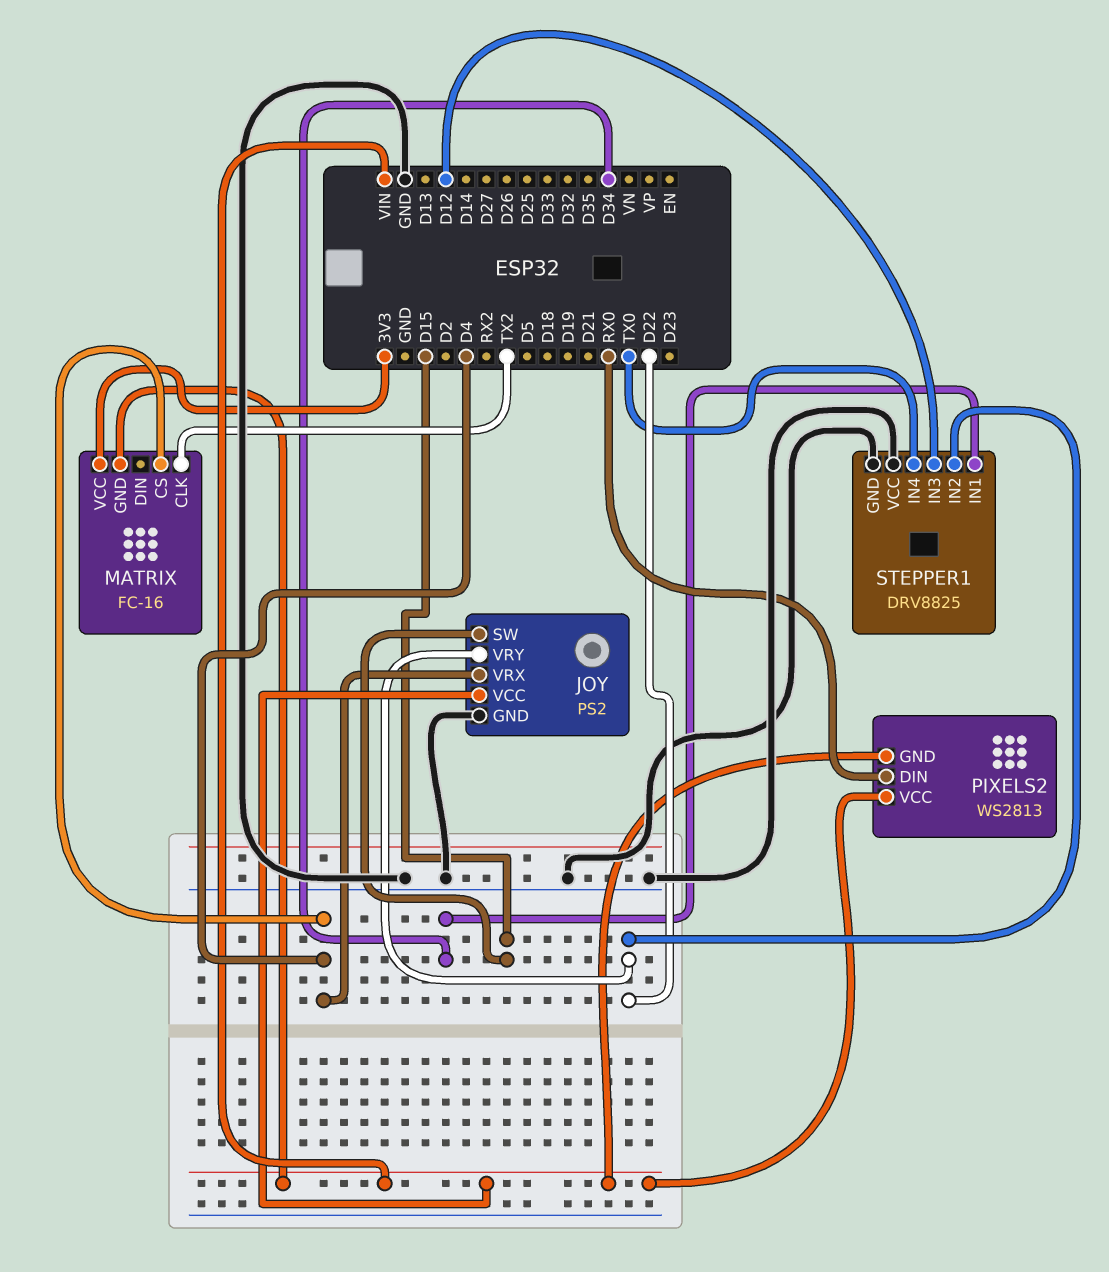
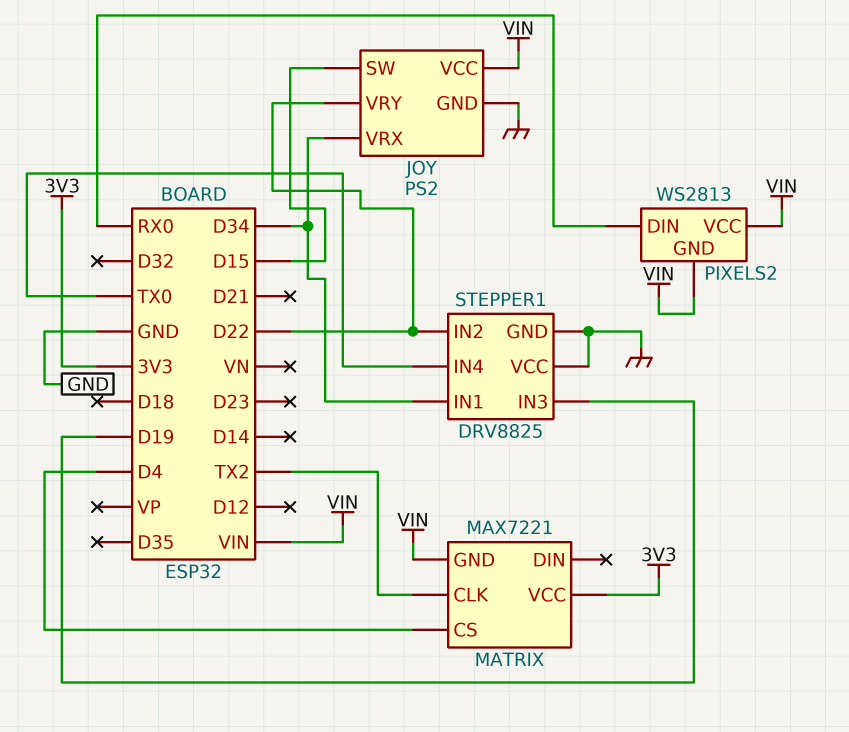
JOY pin VRX: D4 -> D34
MATRIX: FC-16 -> MAX7221
STEPPER1 pin IN3: D12 -> D19

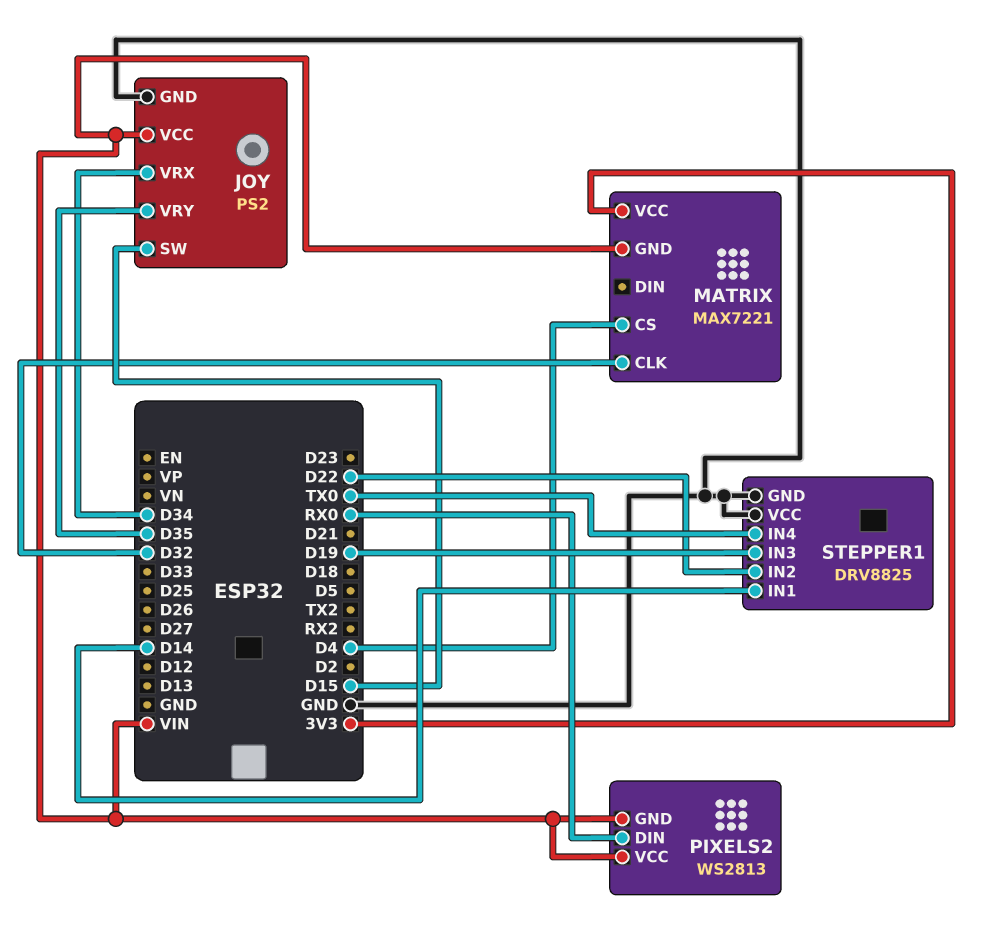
JOY pin VRY: D22 -> D35
MATRIX pin CLK: TX2 -> D32
STEPPER1 pin IN1: D34 -> D14

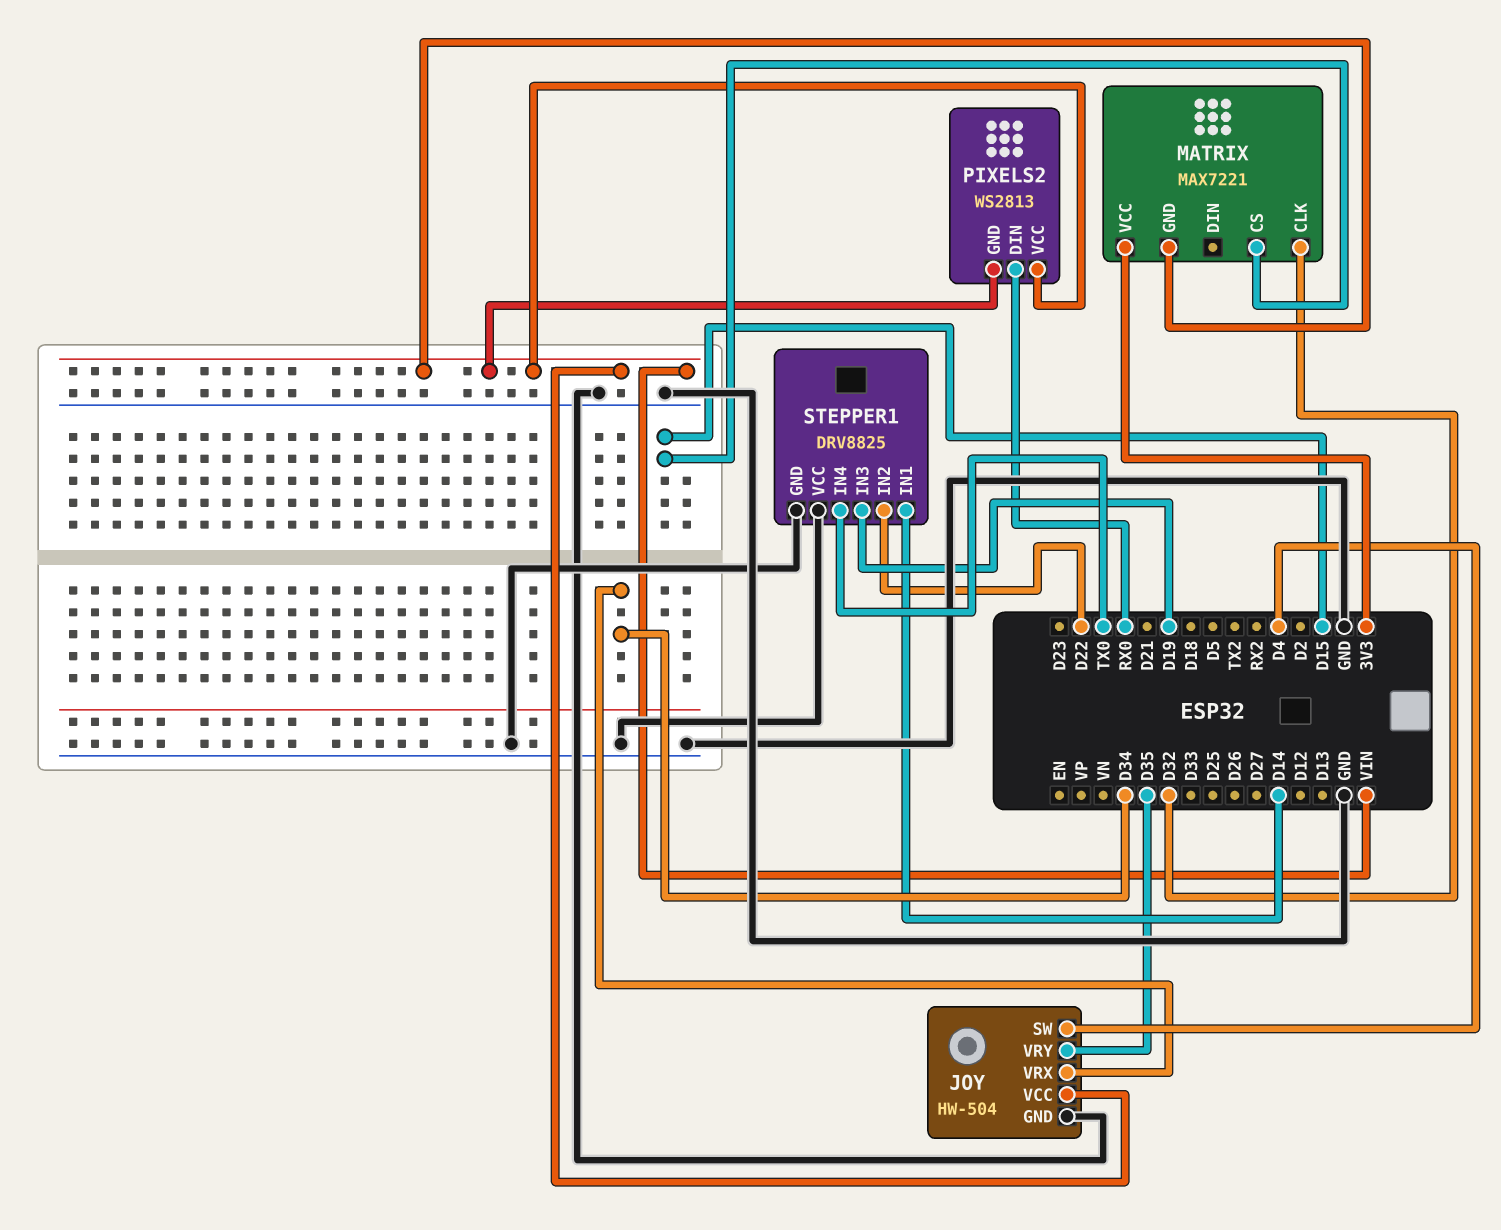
JOY: PS2 -> HW-504
JOY pin SW: D15 -> D4
MATRIX pin CS: D4 -> D15

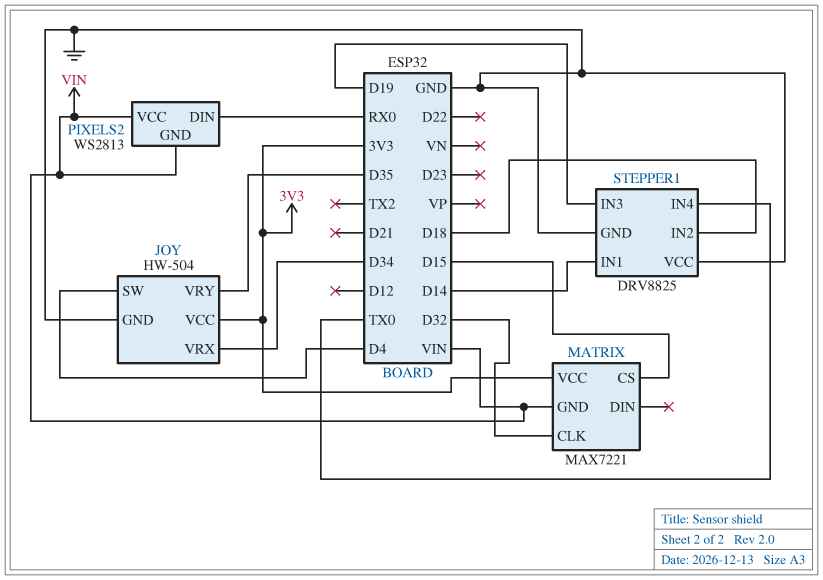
JOY pin VCC: VIN -> 3V3
STEPPER1 pin IN2: D22 -> D18

